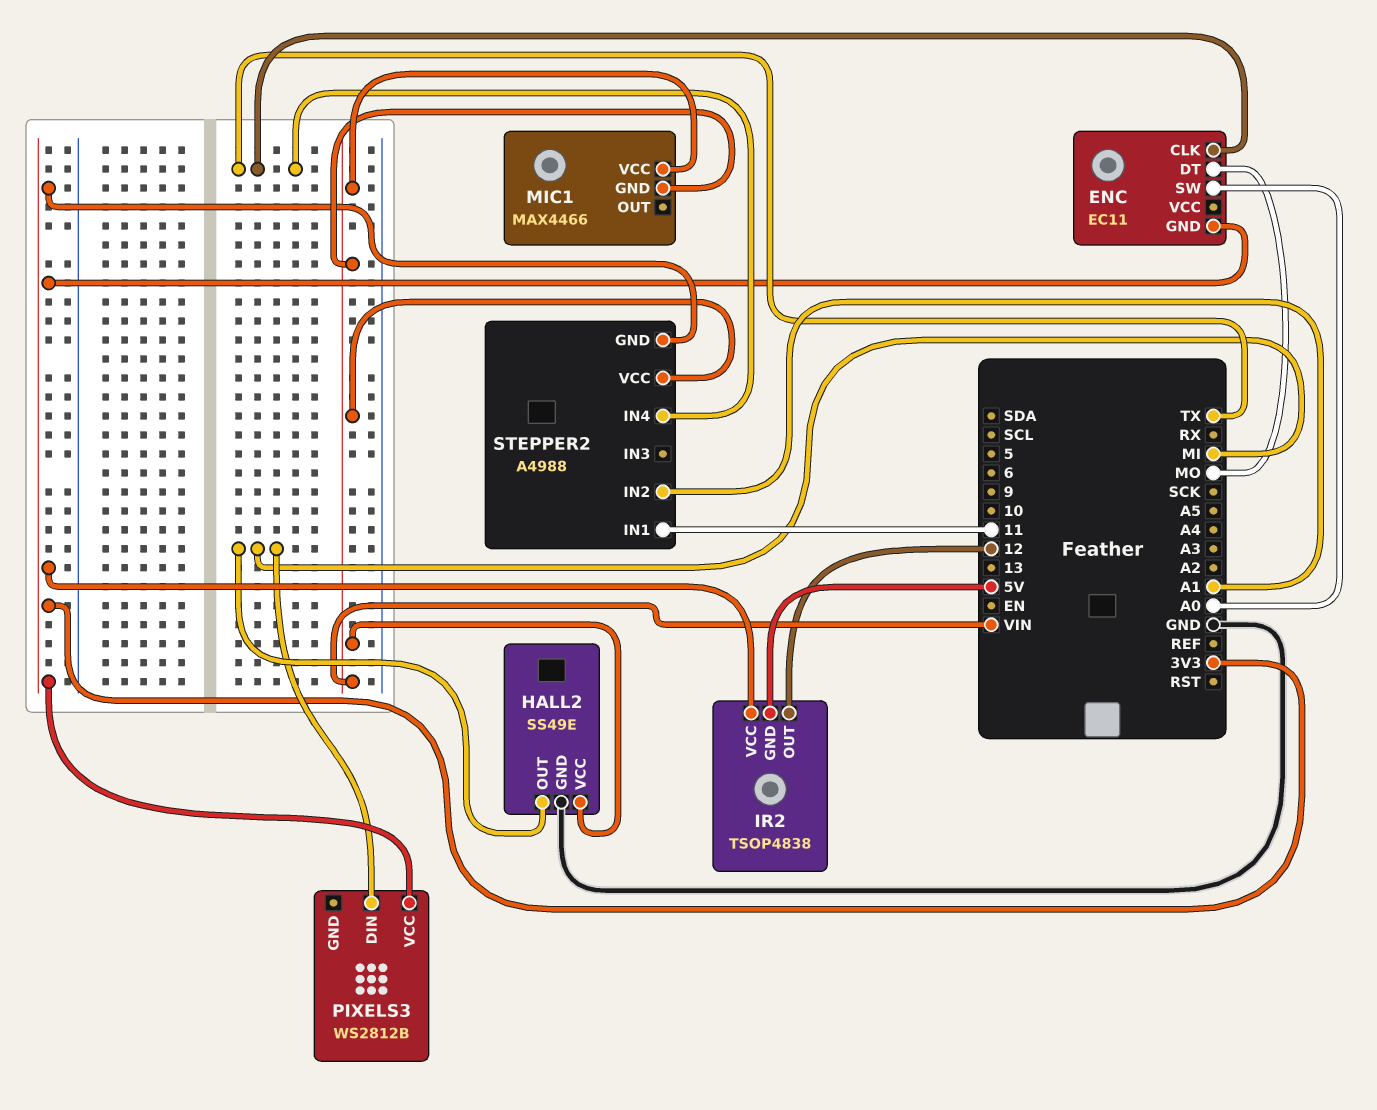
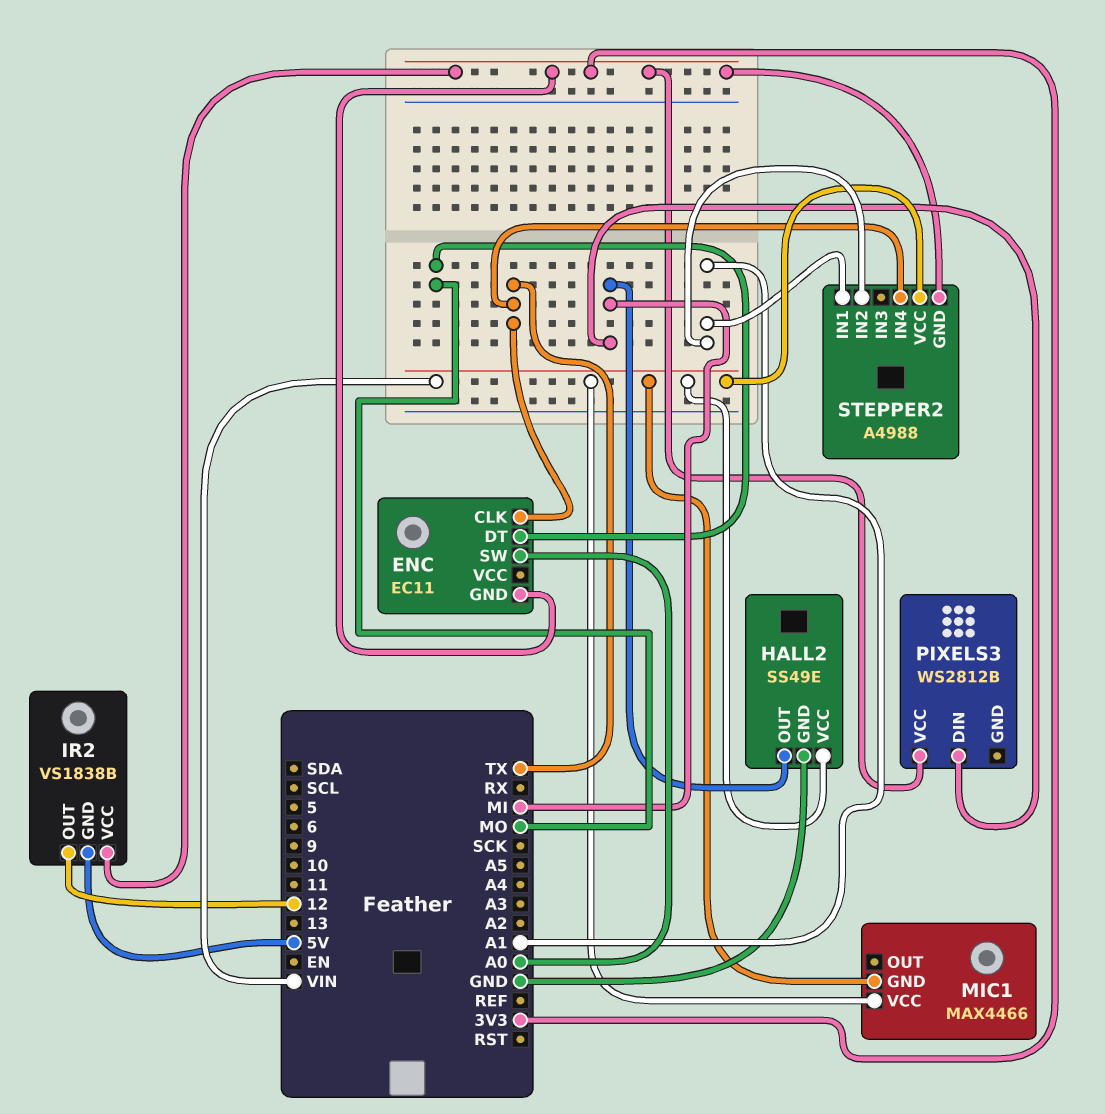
IR2: TSOP4838 -> VS1838B
STEPPER2 pin IN1: 11 -> A1

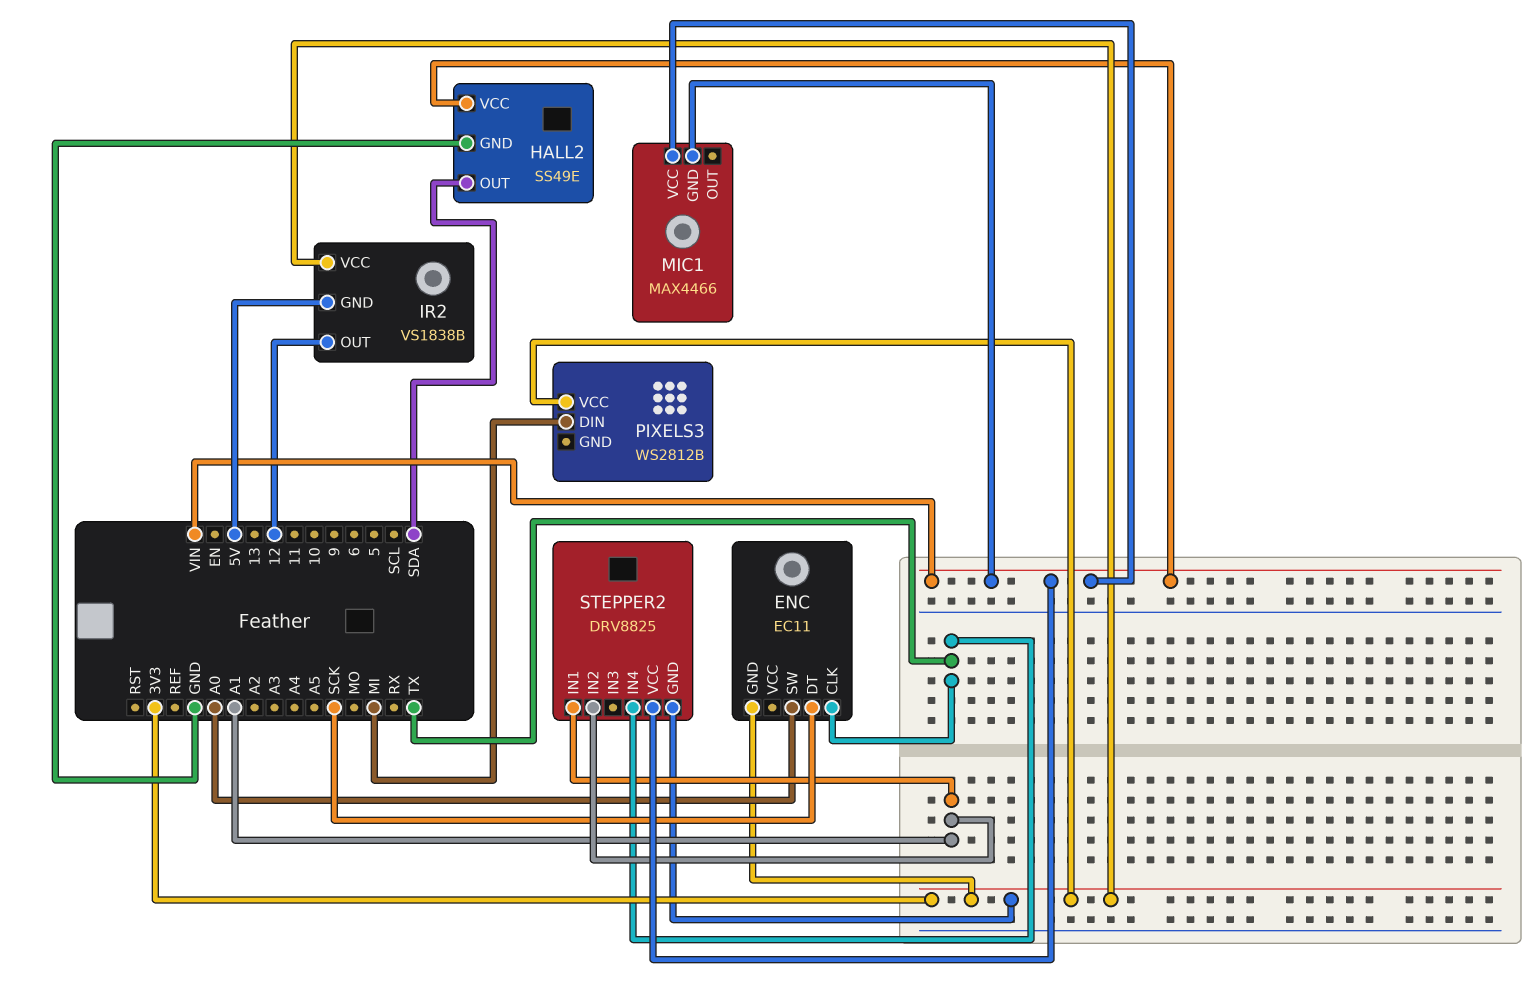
ENC pin DT: MO -> SCK
HALL2 pin OUT: MI -> SDA
STEPPER2: A4988 -> DRV8825

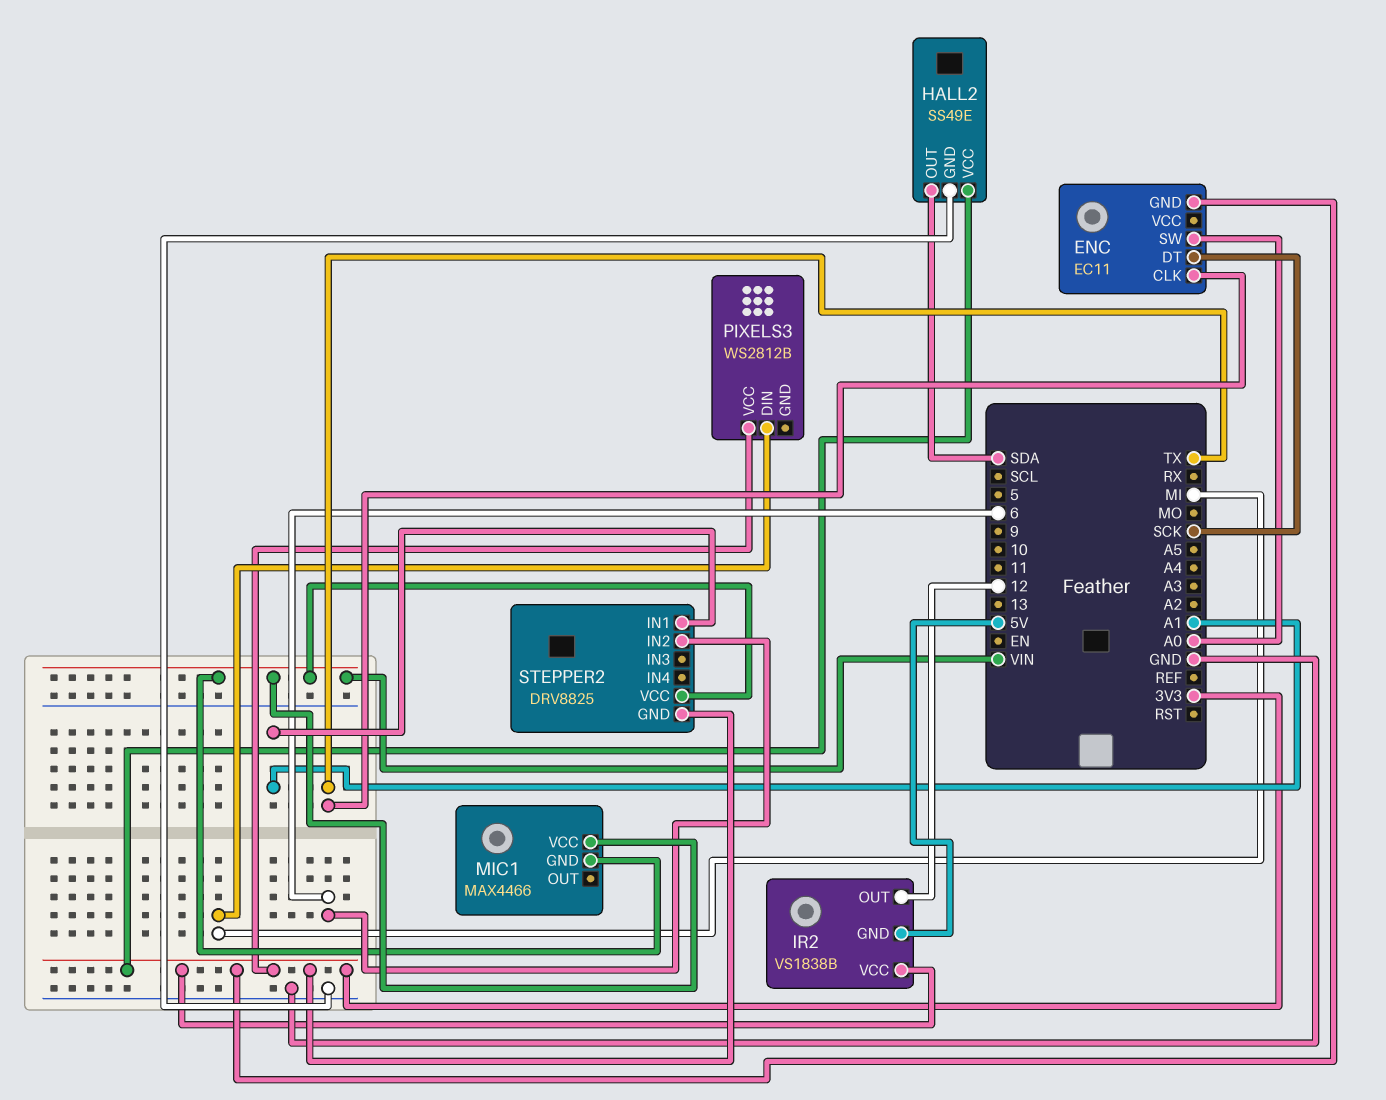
HALL2 pin VCC: VIN -> 3V3
STEPPER2 pin IN2: A1 -> 6
STEPPER2 pin IN4: TX -> none

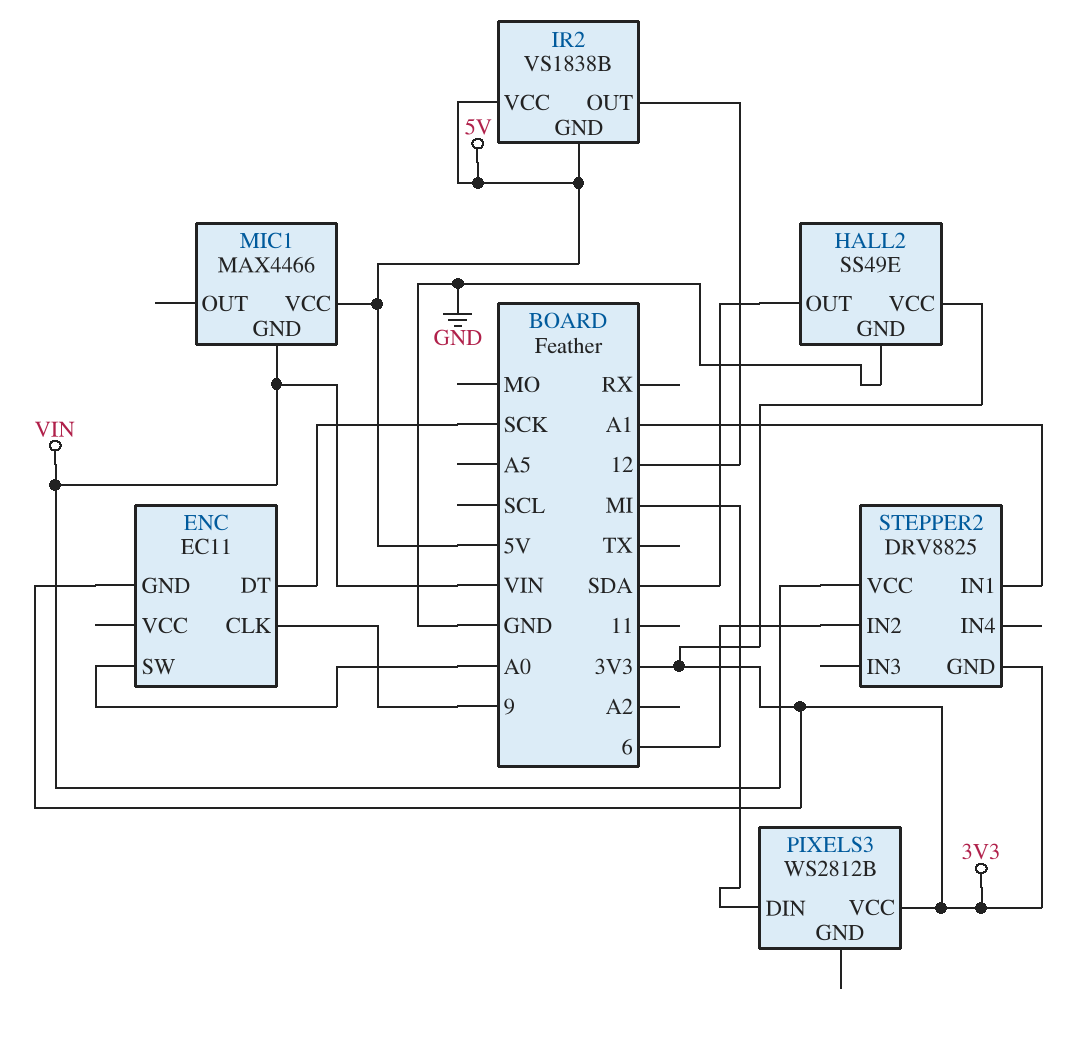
ENC pin CLK: TX -> 9
IR2 pin VCC: 3V3 -> 5V
MIC1 pin VCC: VIN -> 5V

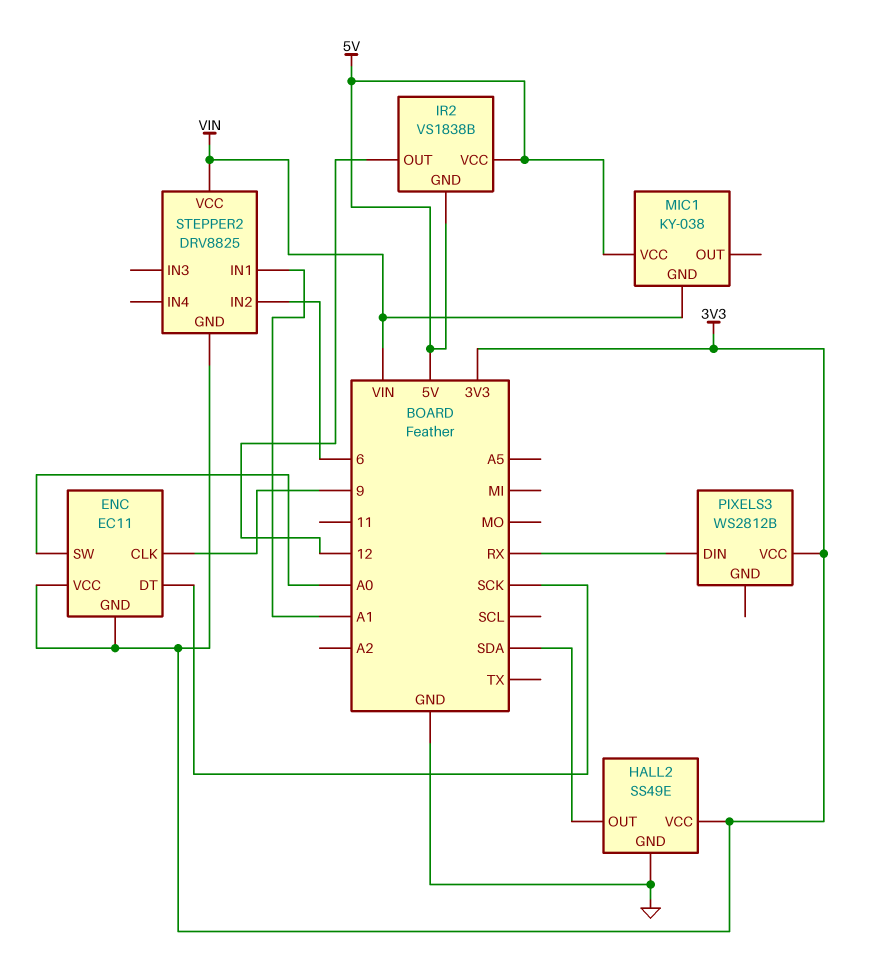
ENC pin VCC: none -> 3V3
MIC1: MAX4466 -> KY-038
PIXELS3 pin DIN: MI -> RX

